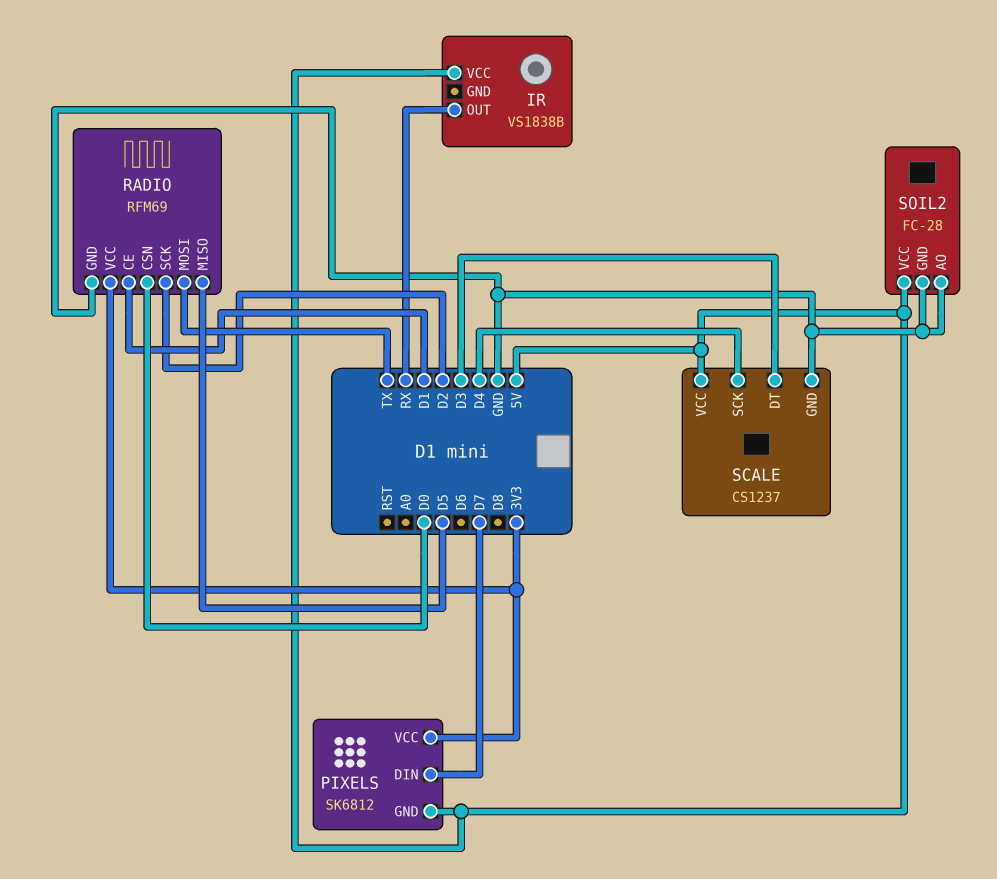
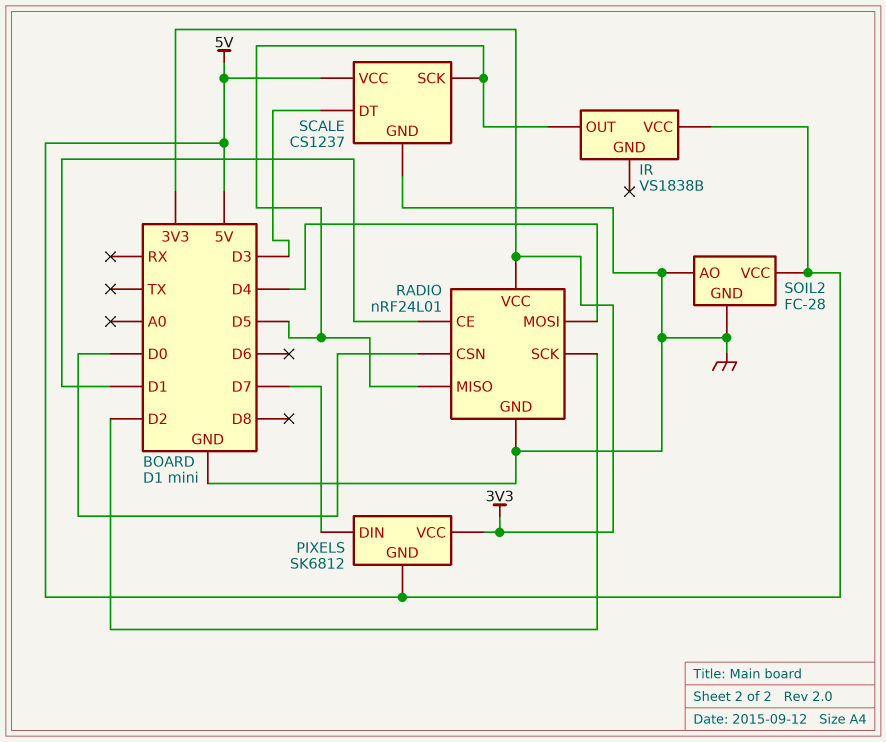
IR pin OUT: RX -> D5
RADIO: RFM69 -> nRF24L01
RADIO pin MOSI: TX -> D4
SCALE pin SCK: D4 -> D5

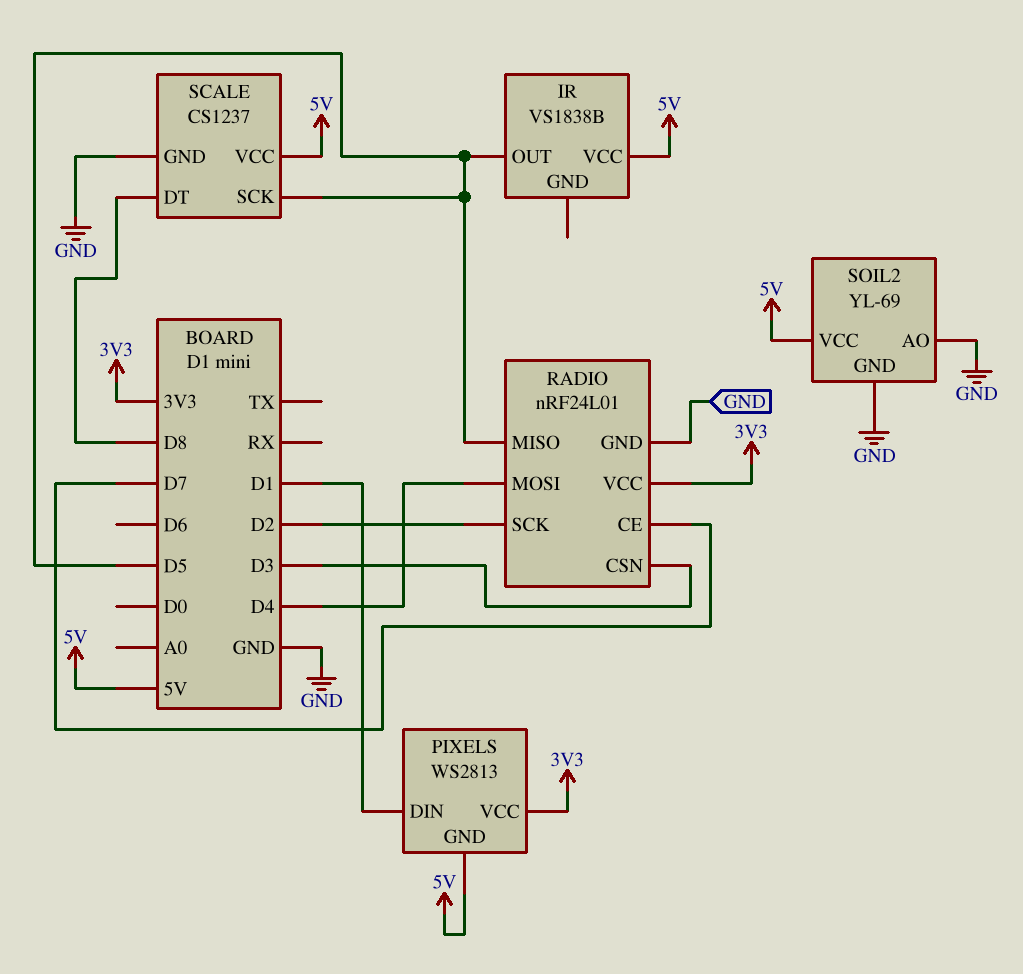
PIXELS: SK6812 -> WS2813
PIXELS pin DIN: D7 -> D1
RADIO pin CE: D1 -> D7
RADIO pin CSN: D0 -> D3
SCALE pin DT: D3 -> D8
SOIL2: FC-28 -> YL-69

